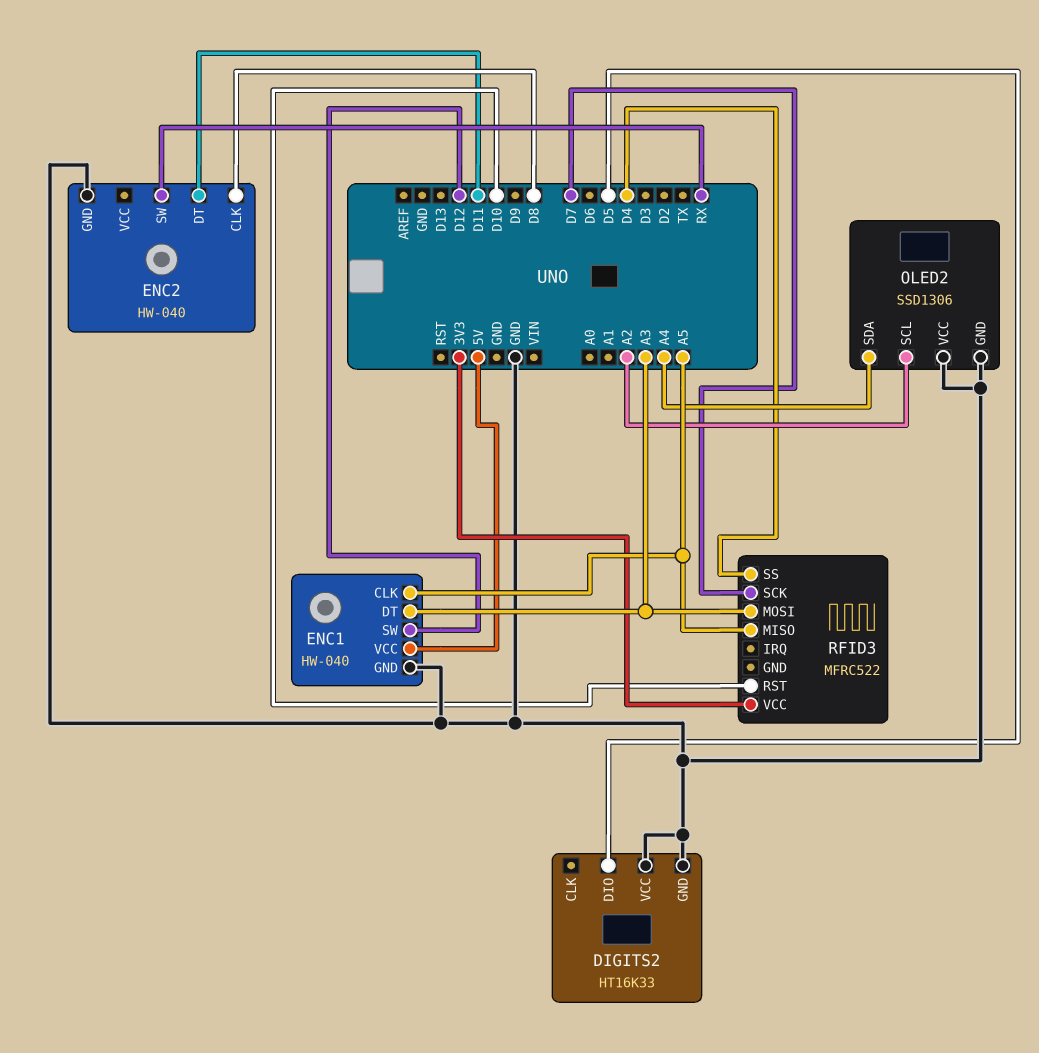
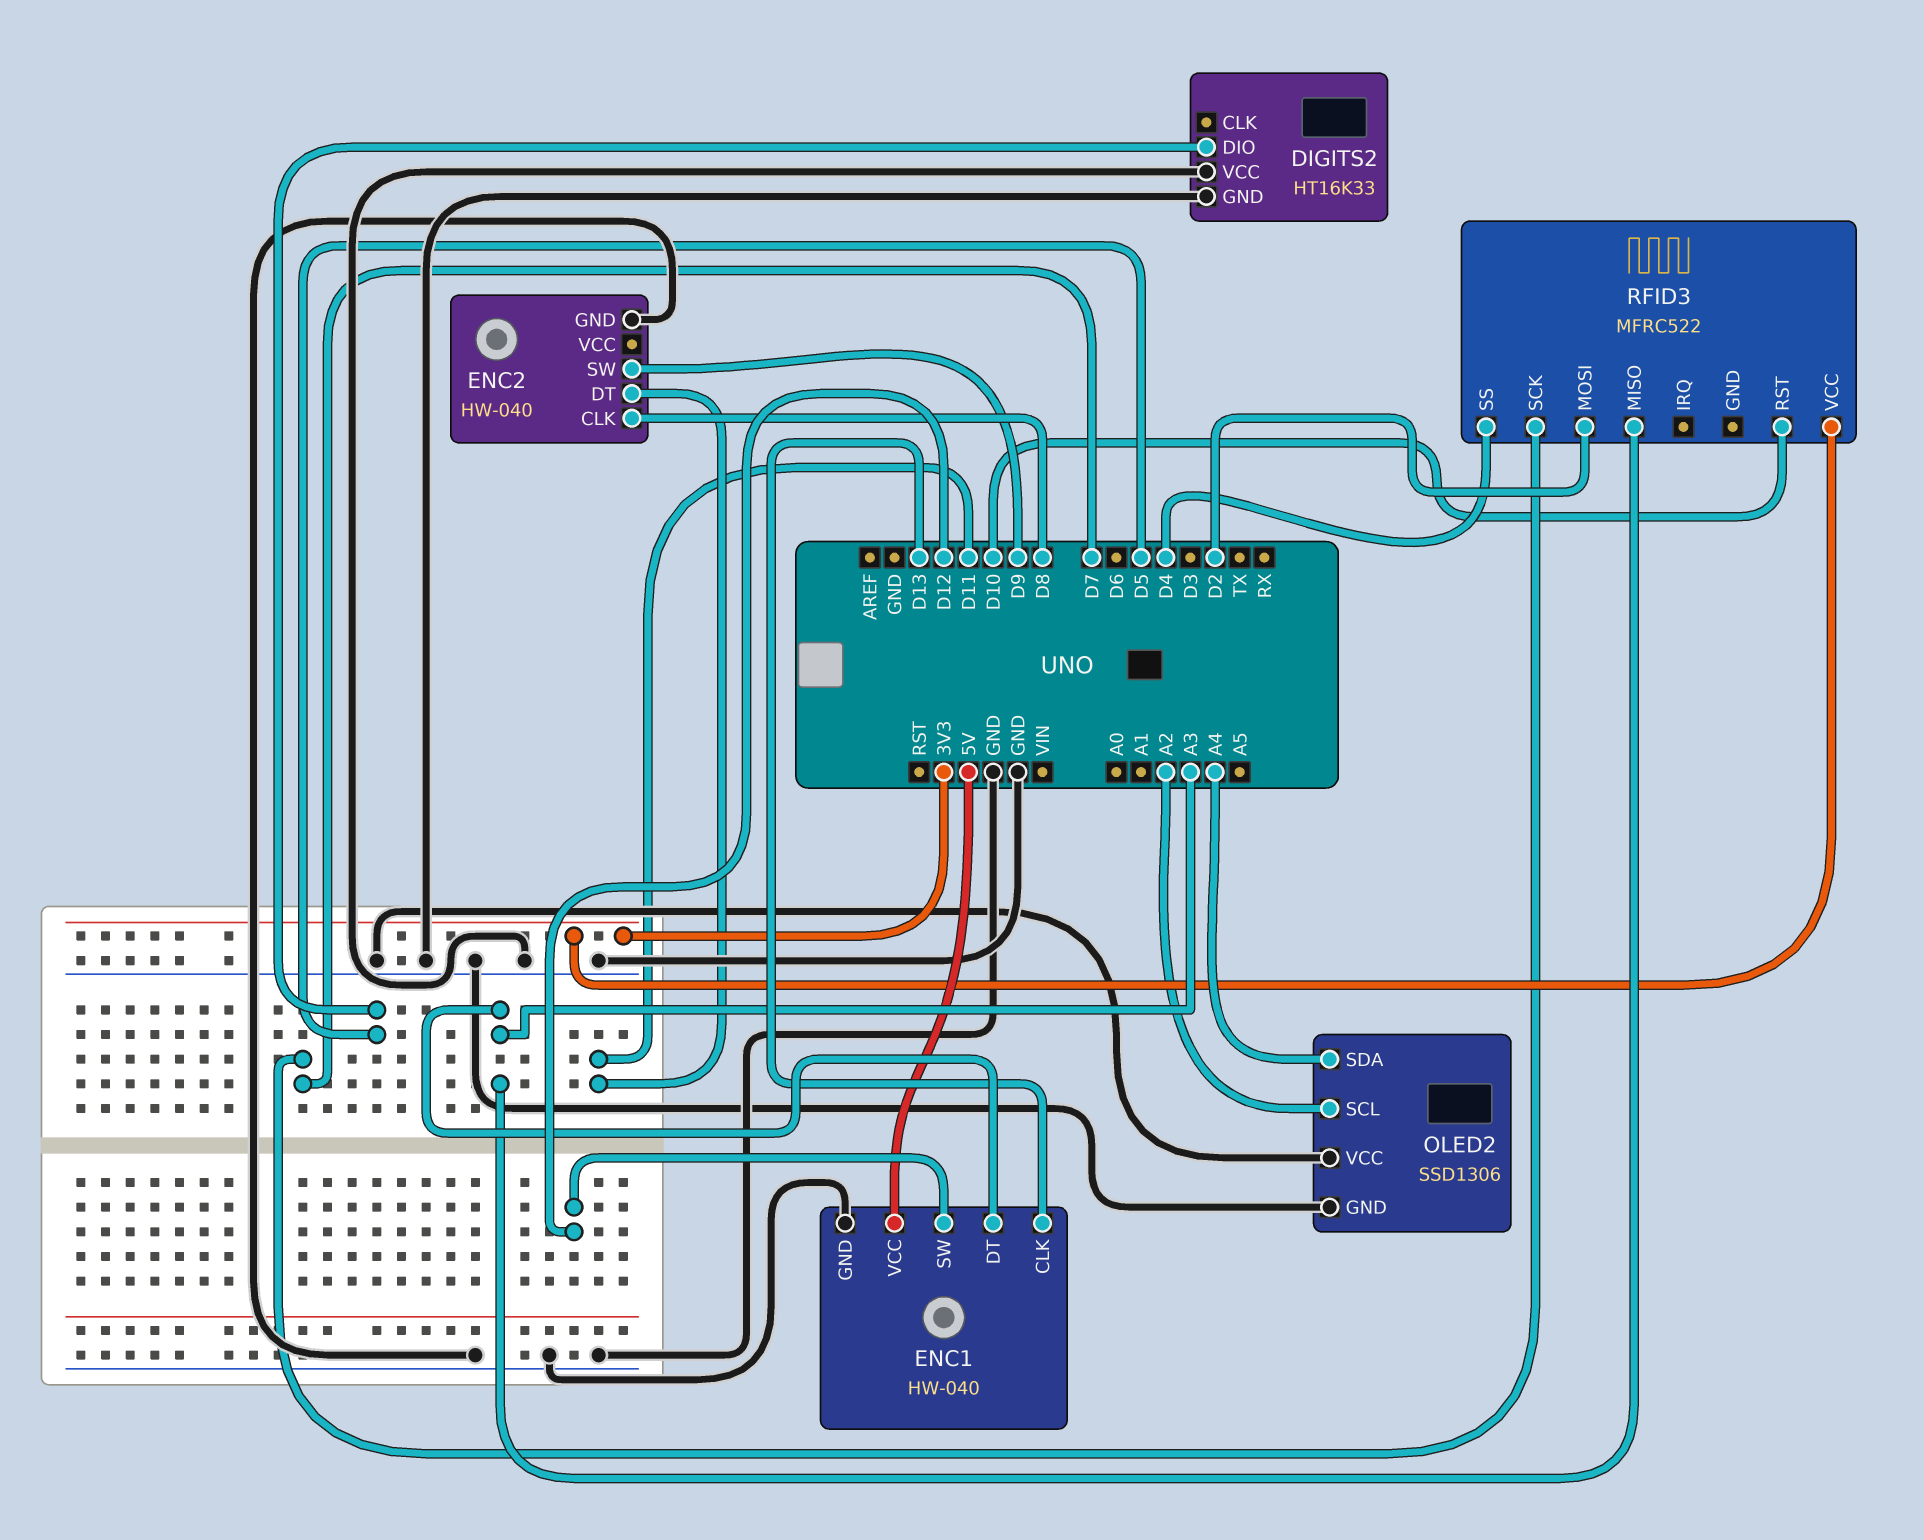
ENC1 pin CLK: A5 -> D13
ENC2 pin SW: RX -> D9
RFID3 pin MISO: A5 -> A3
RFID3 pin MOSI: A3 -> D2

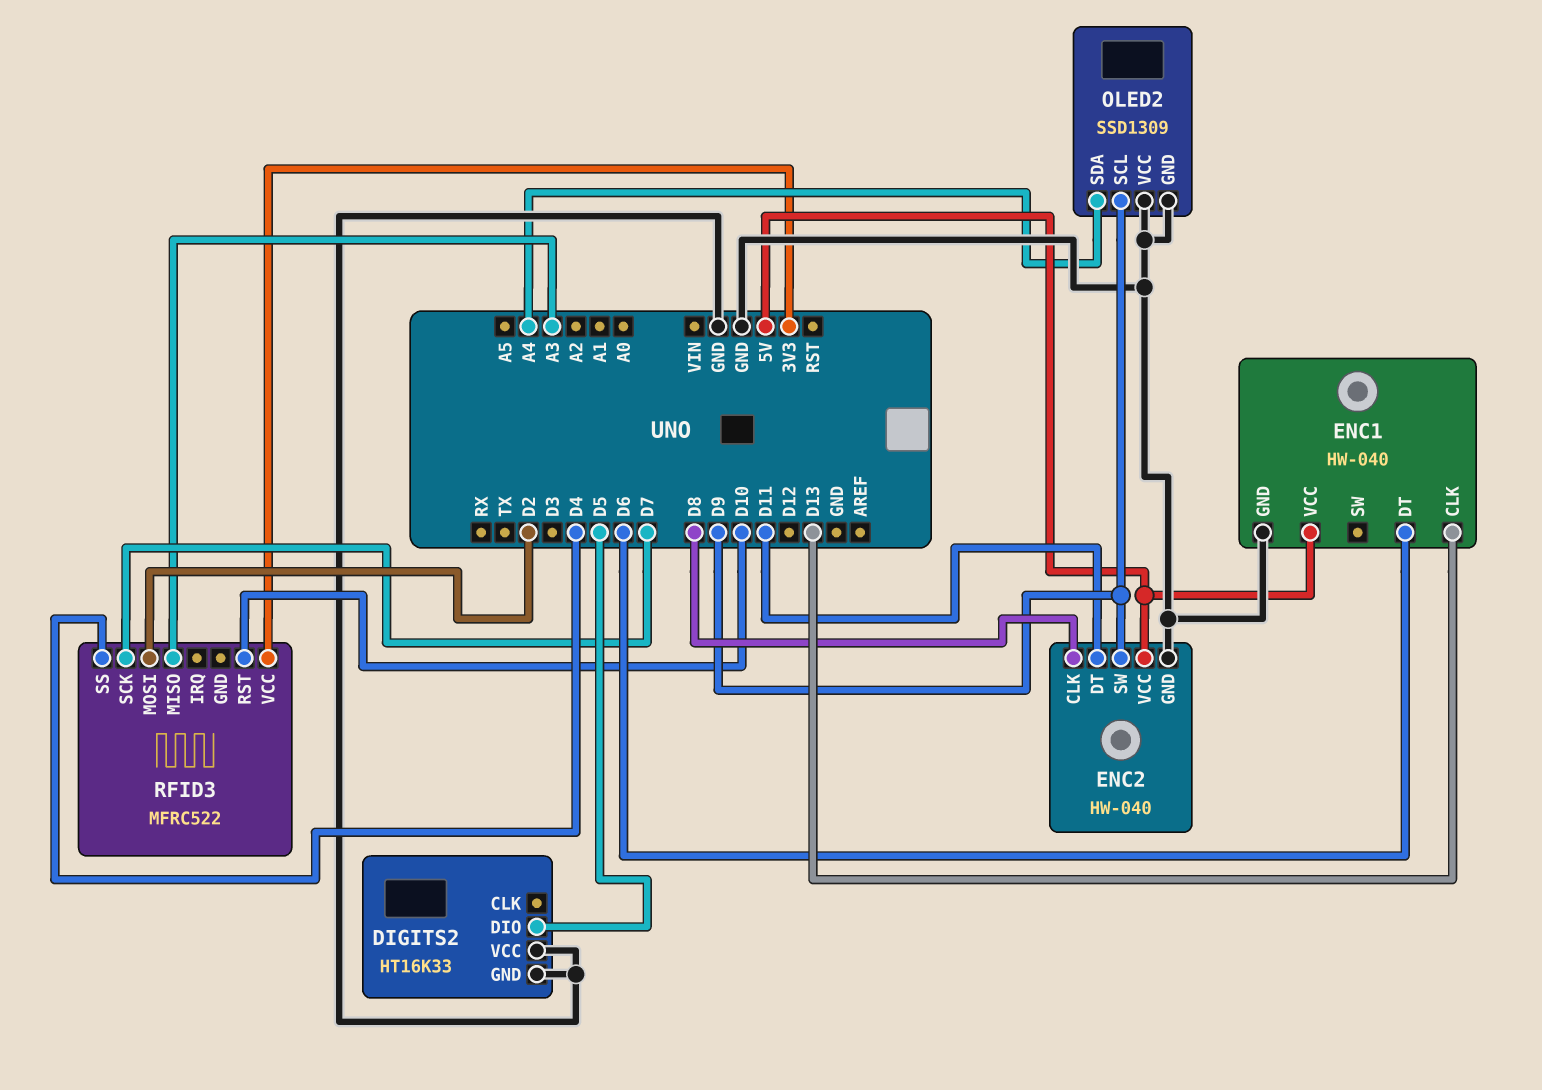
ENC1 pin DT: A3 -> D6
ENC1 pin SW: D12 -> none
ENC2 pin VCC: none -> 5V
OLED2: SSD1306 -> SSD1309
OLED2 pin SCL: A2 -> D9

